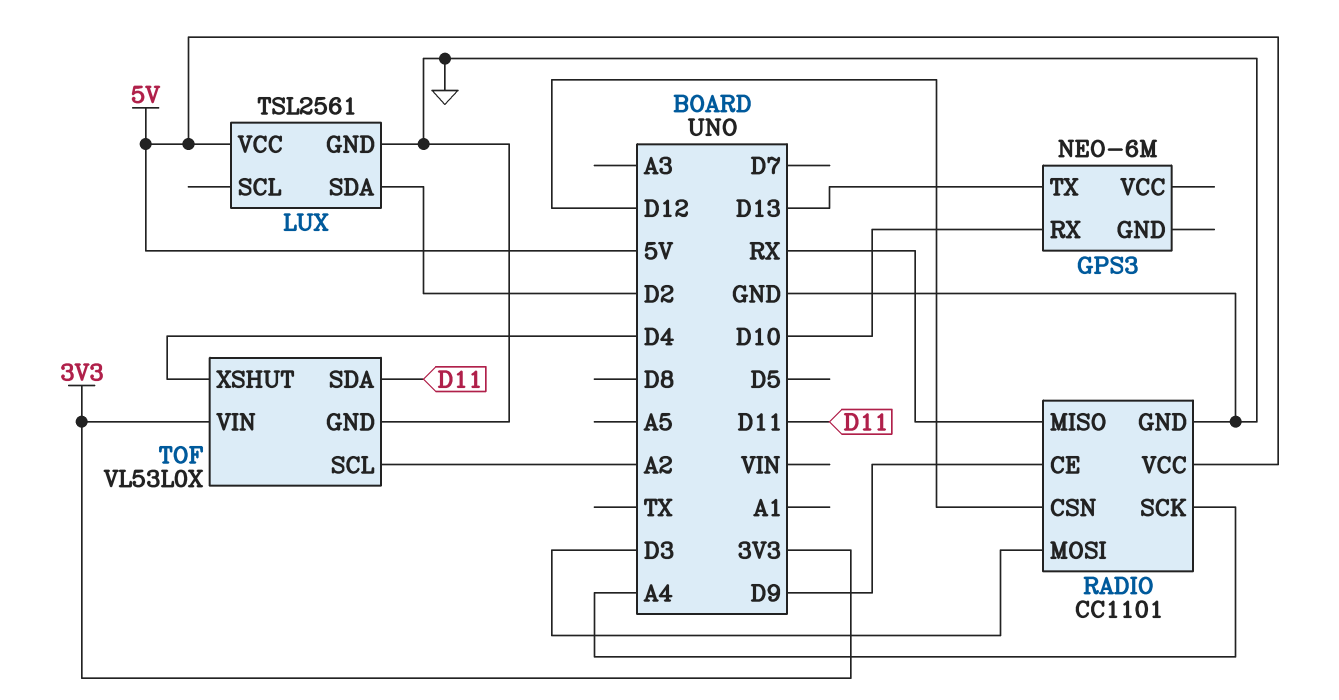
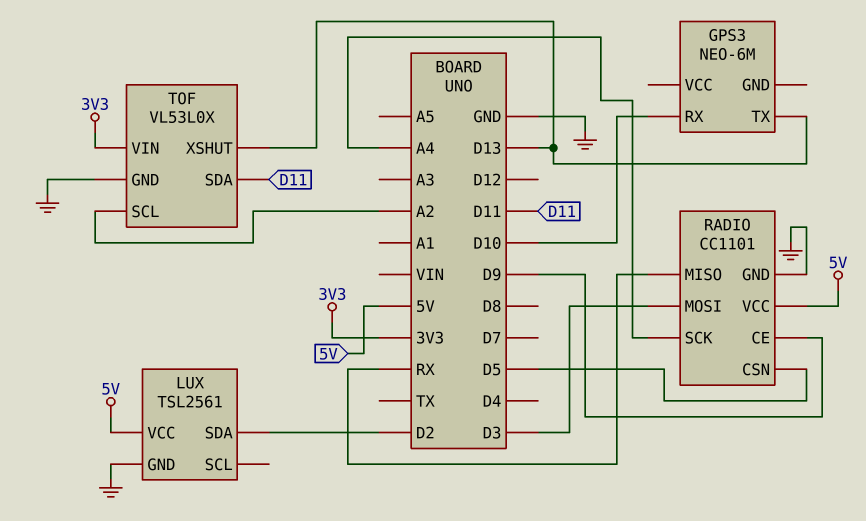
RADIO pin CSN: D12 -> D5
TOF pin XSHUT: D4 -> D13

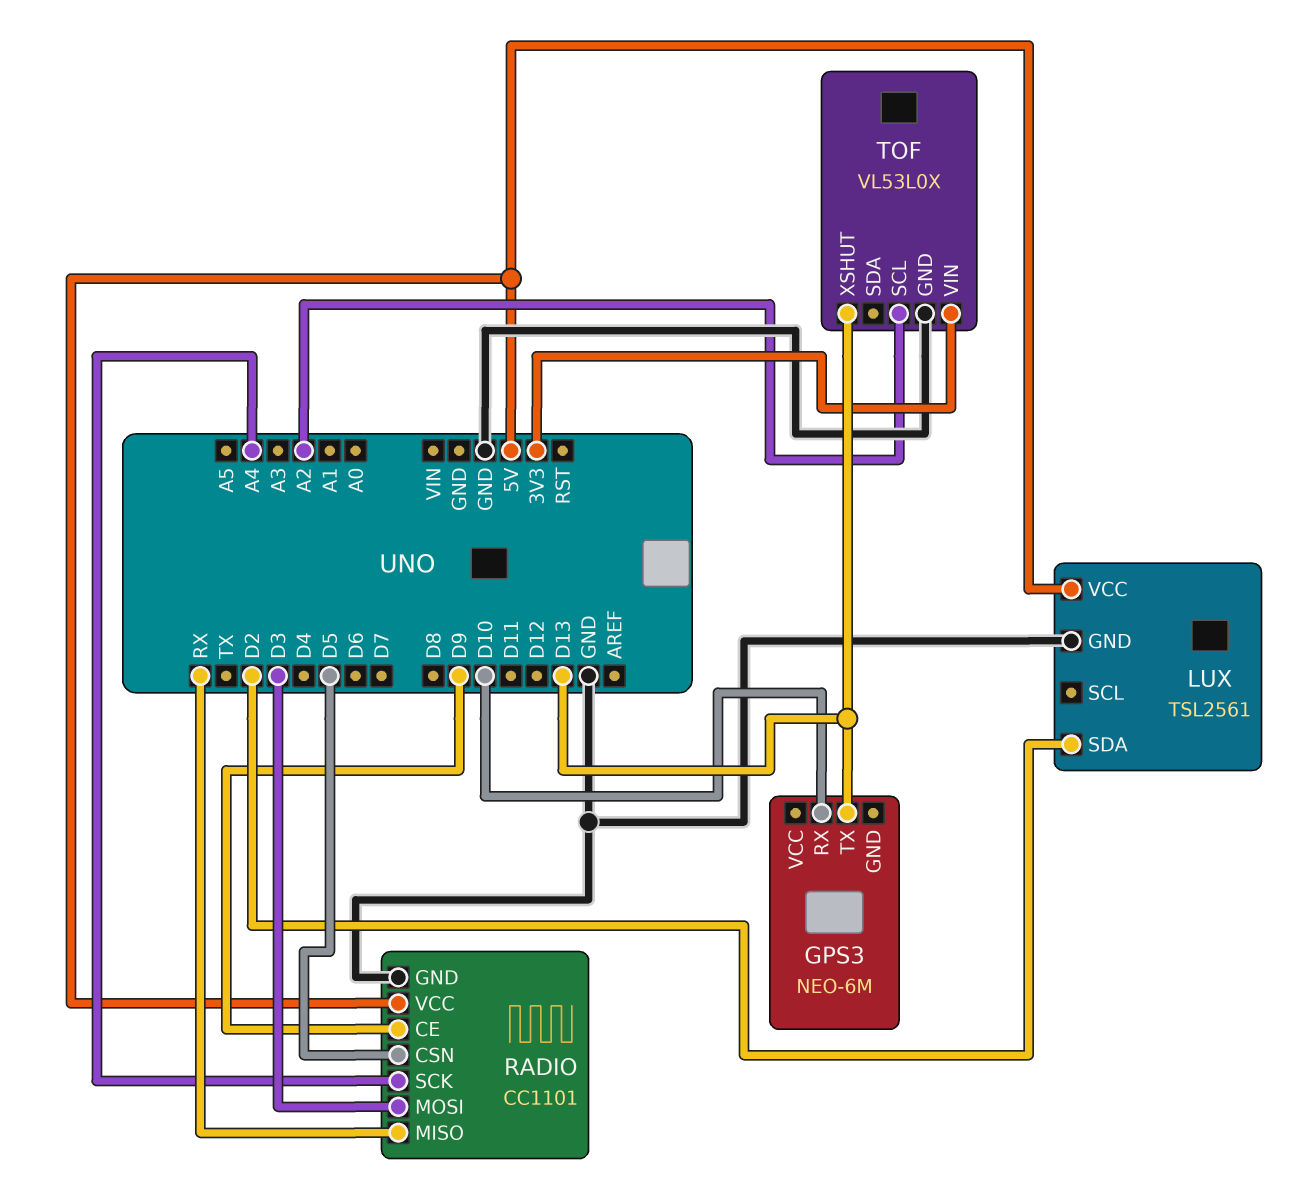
TOF pin SDA: D11 -> none

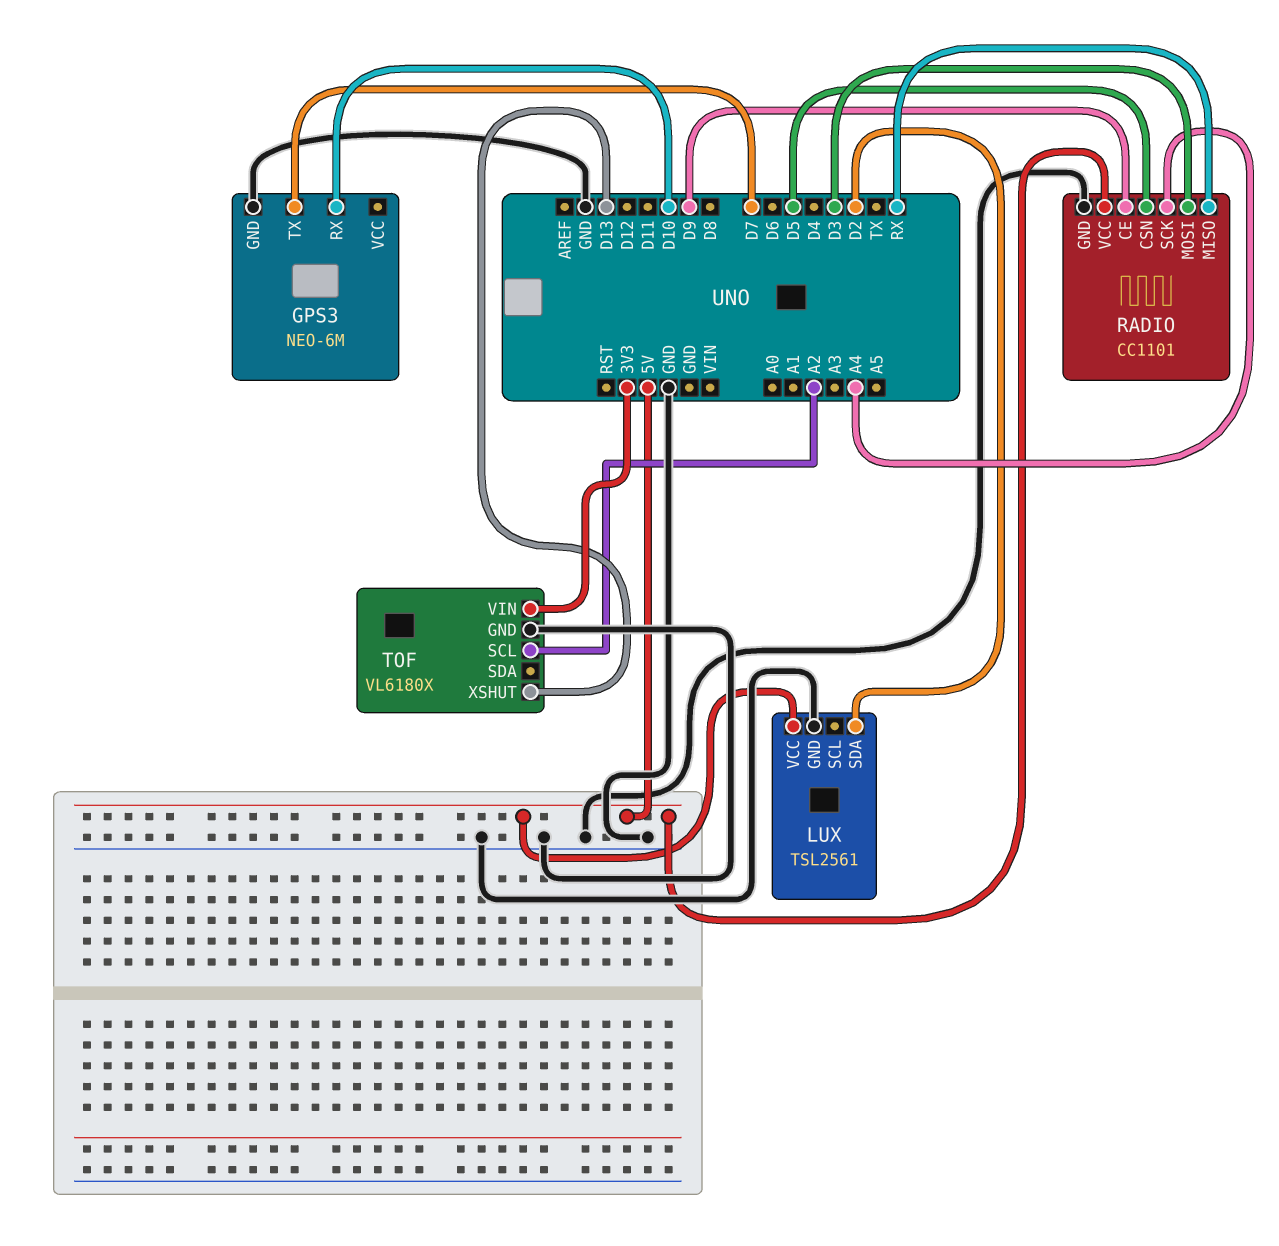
GPS3 pin GND: none -> GND
GPS3 pin TX: D13 -> D7
TOF: VL53L0X -> VL6180X

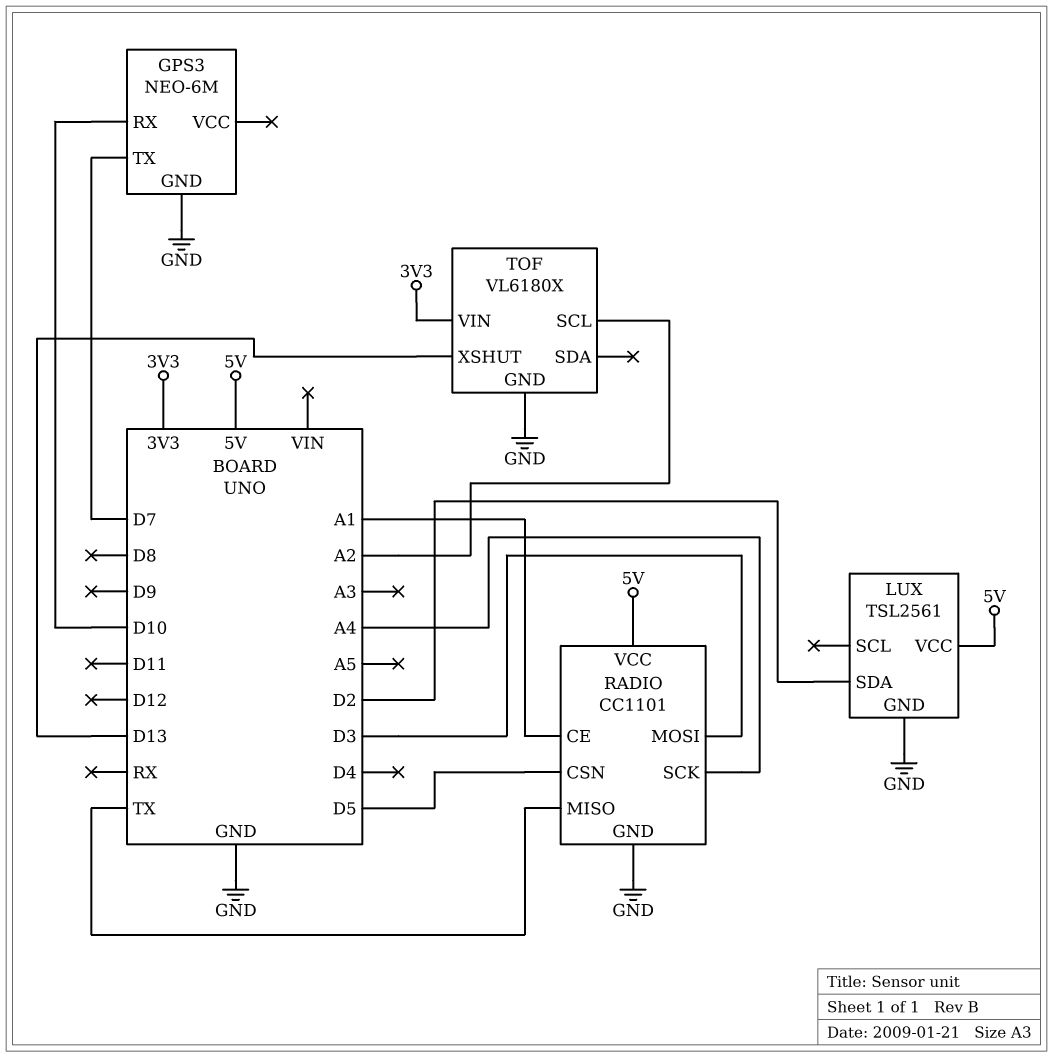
RADIO pin CE: D9 -> A1
RADIO pin MISO: RX -> TX

